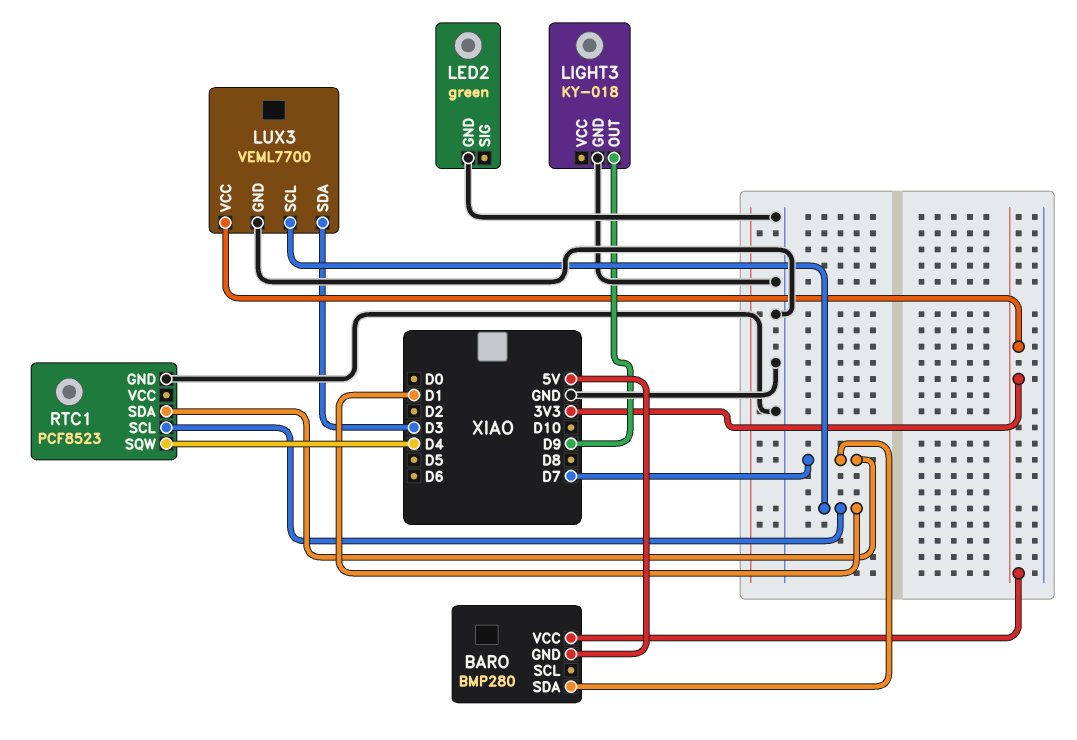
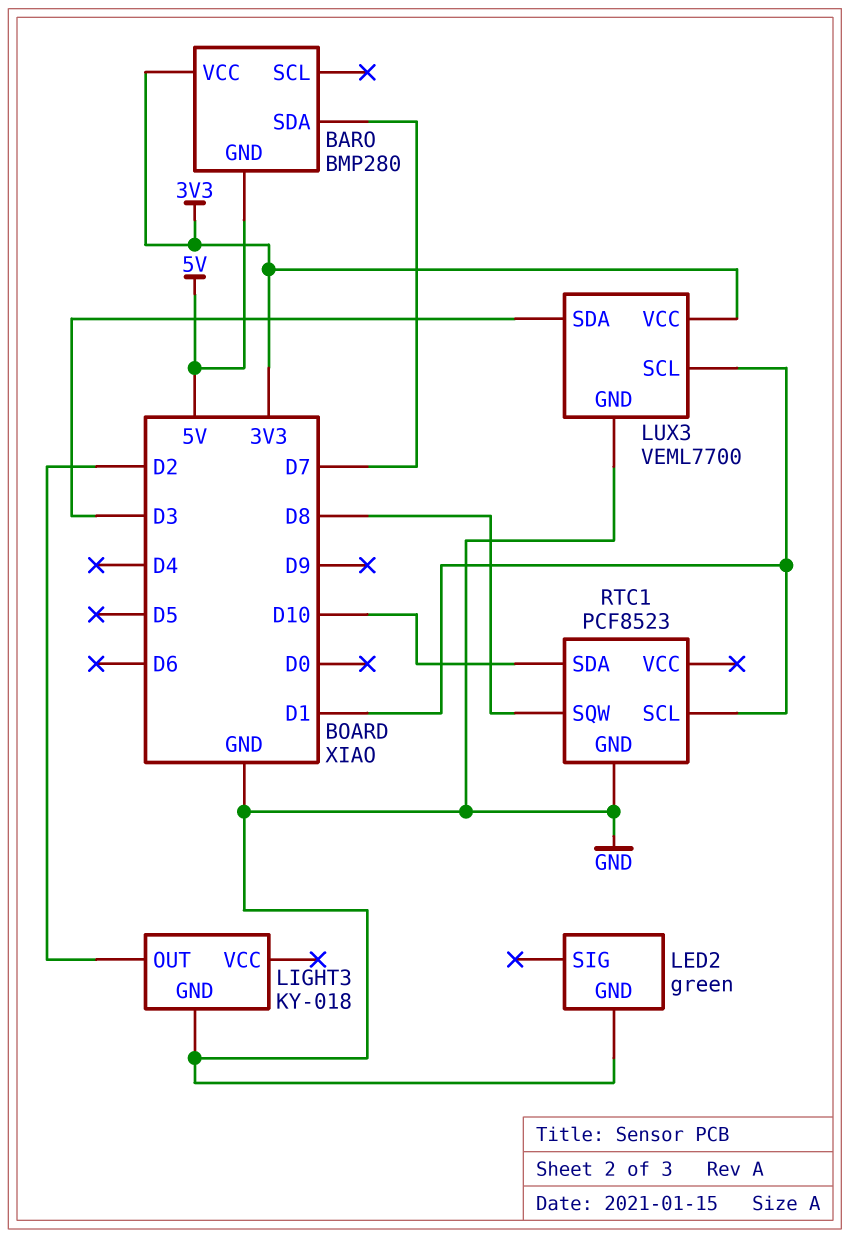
LIGHT3 pin OUT: D9 -> D2
RTC1 pin SDA: D7 -> D10
RTC1 pin SQW: D4 -> D8

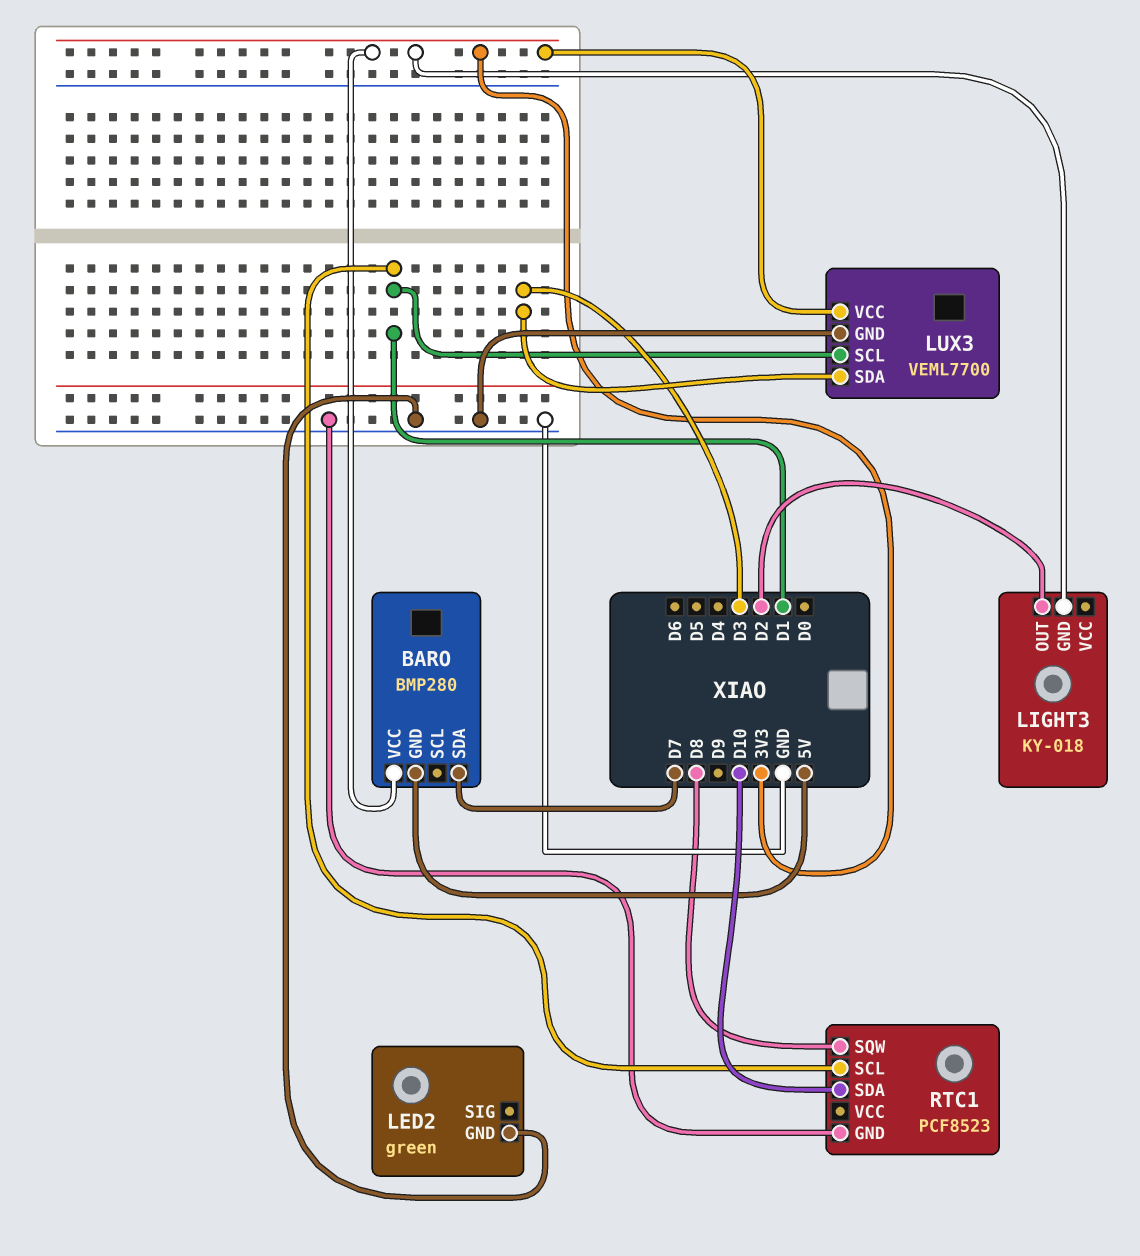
LIGHT3 pin GND: GND -> 3V3

